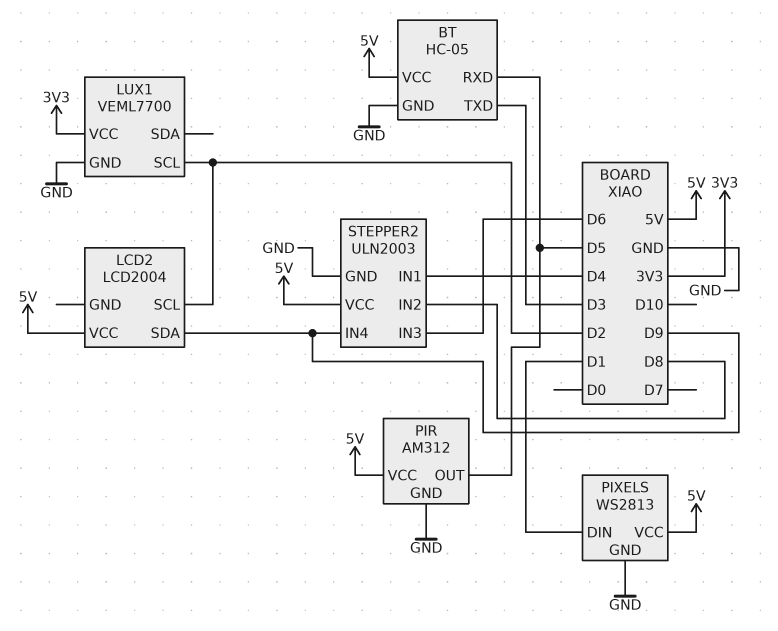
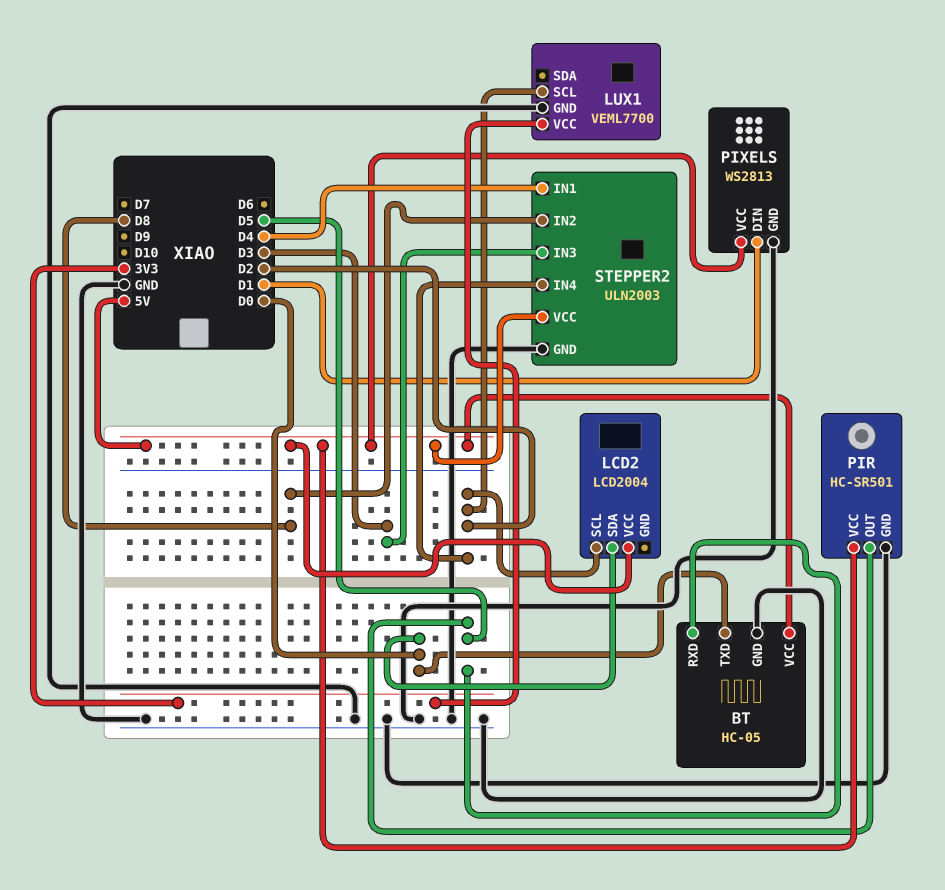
BT pin TXD: D3 -> D0
LCD2 pin SDA: D9 -> D0
PIR: AM312 -> HC-SR501
STEPPER2 pin IN3: D6 -> D3
STEPPER2 pin IN4: D9 -> D2

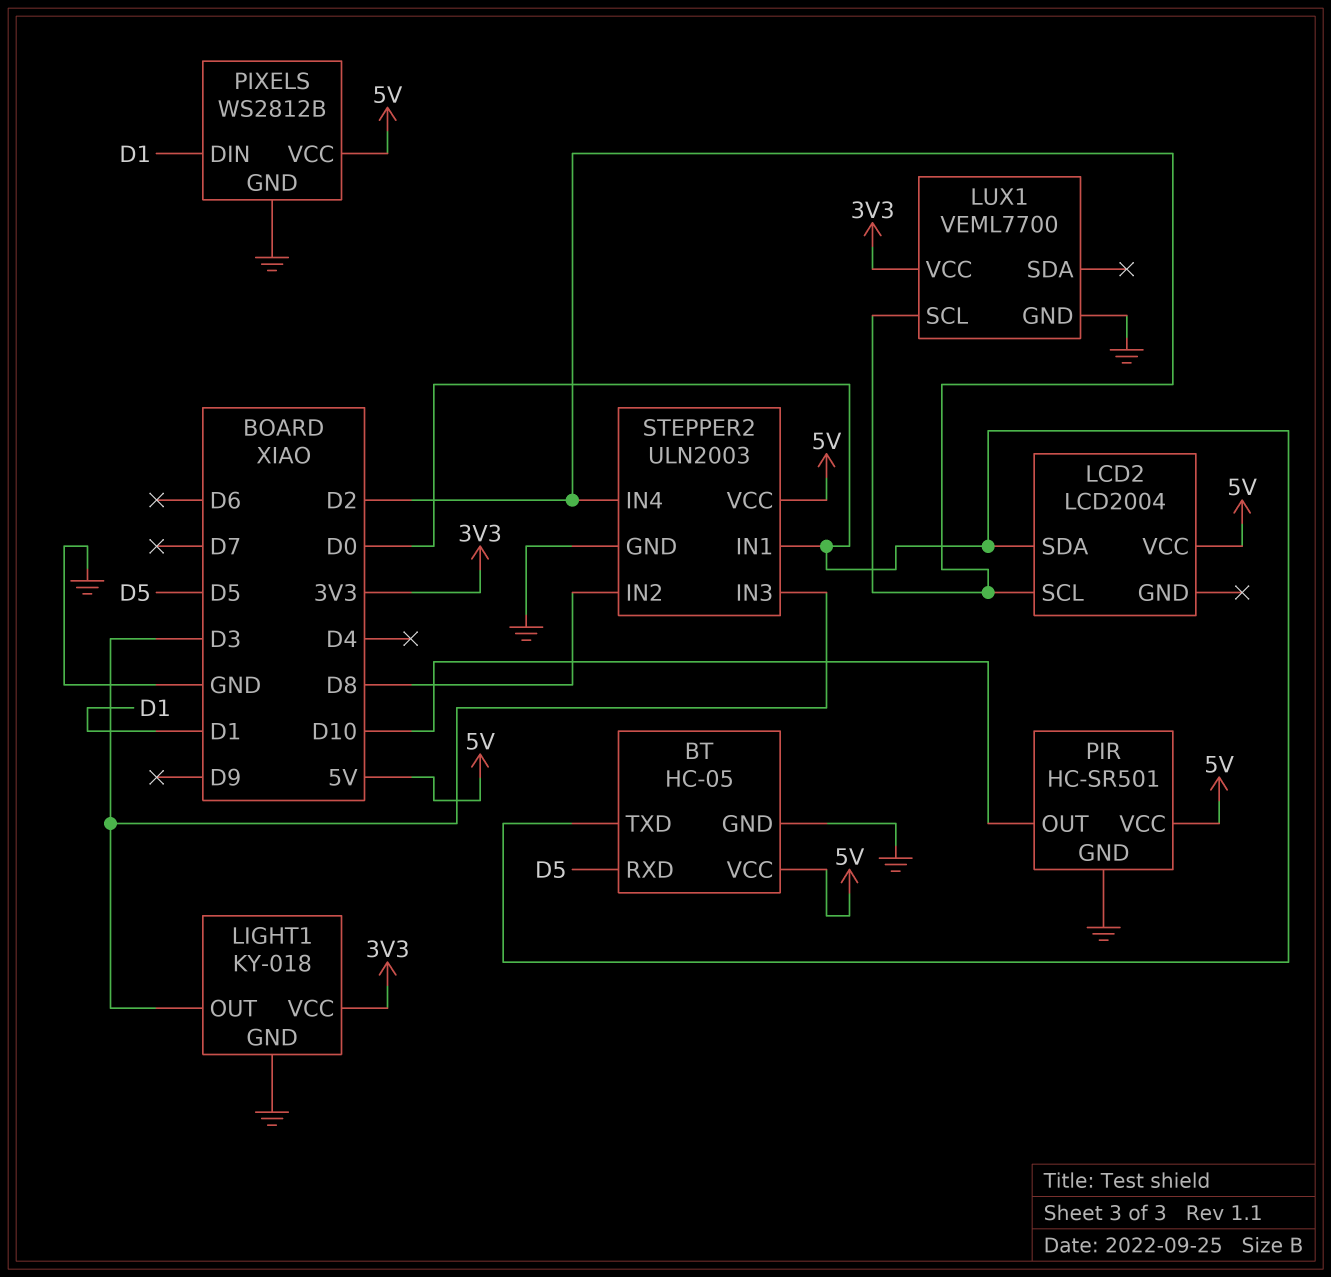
LIGHT1: none -> KY-018
LIGHT1 pin GND: none -> GND
LIGHT1 pin OUT: none -> D3
LIGHT1 pin VCC: none -> 3V3
PIR pin OUT: D5 -> D10
PIXELS: WS2813 -> WS2812B
STEPPER2 pin IN1: D4 -> D0

